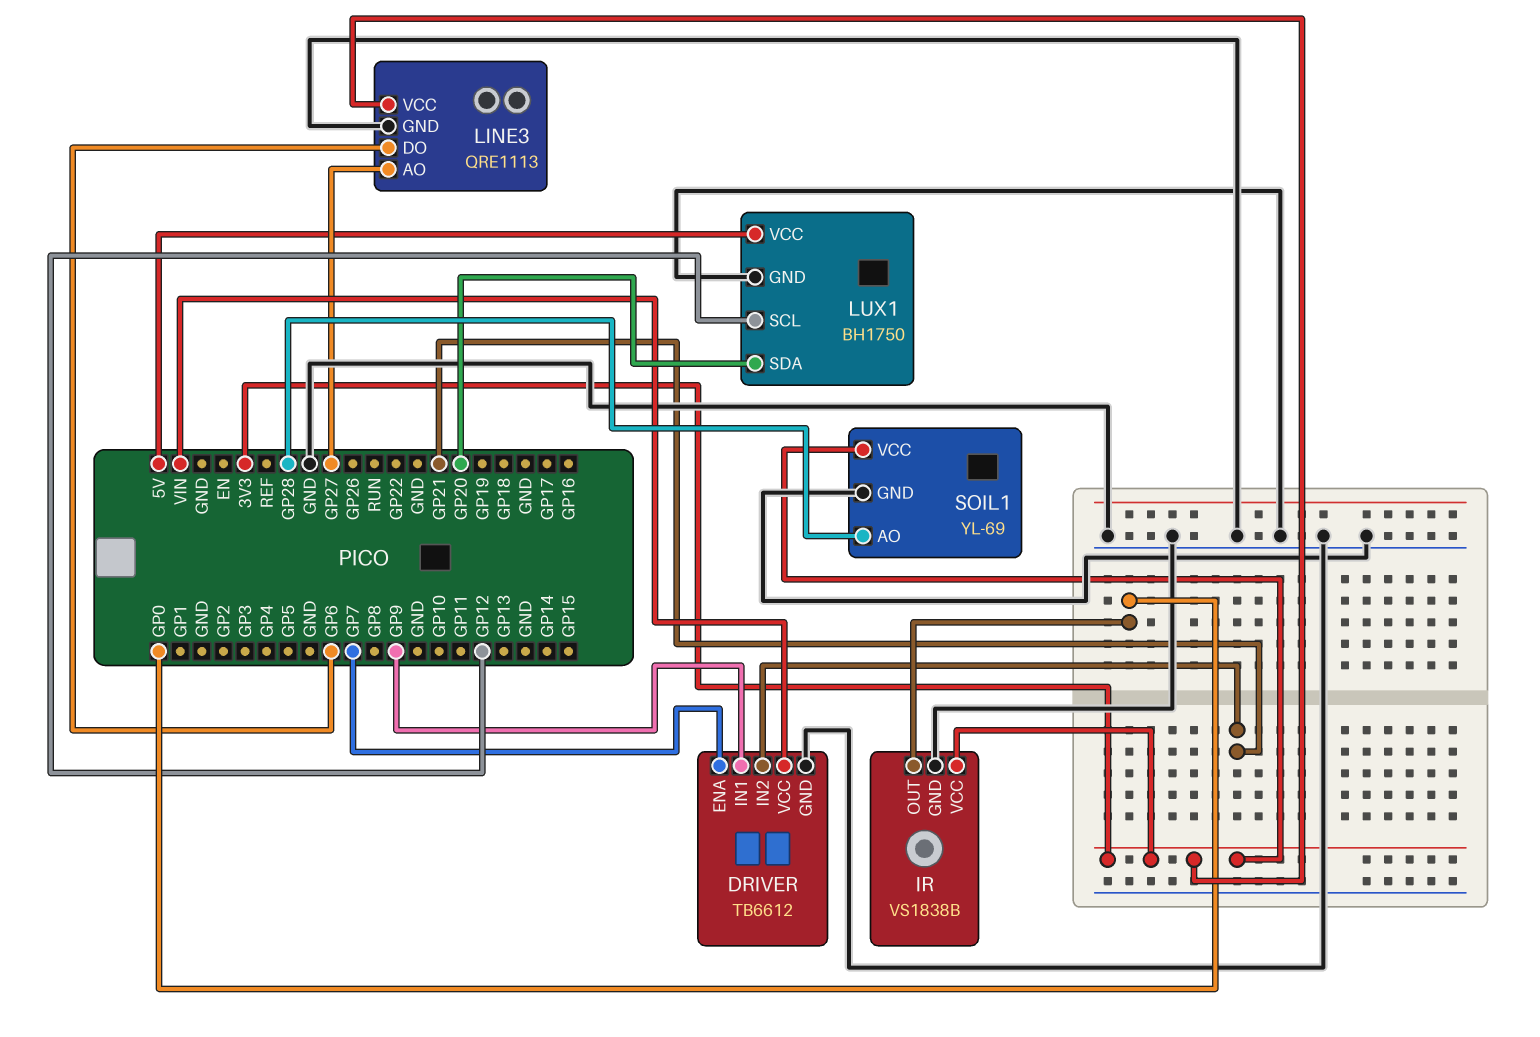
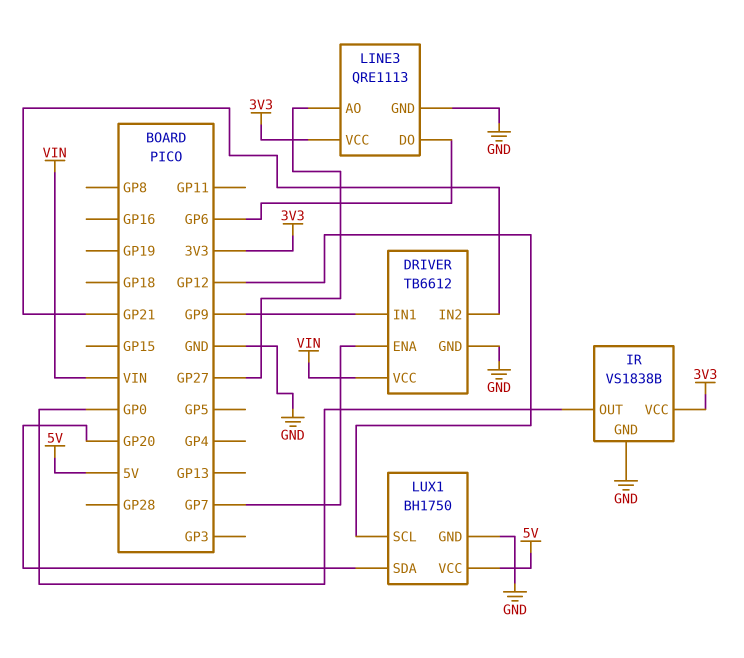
SOIL1: YL-69 -> none
SOIL1 pin AO: GP28 -> none
SOIL1 pin GND: GND -> none
SOIL1 pin VCC: 3V3 -> none

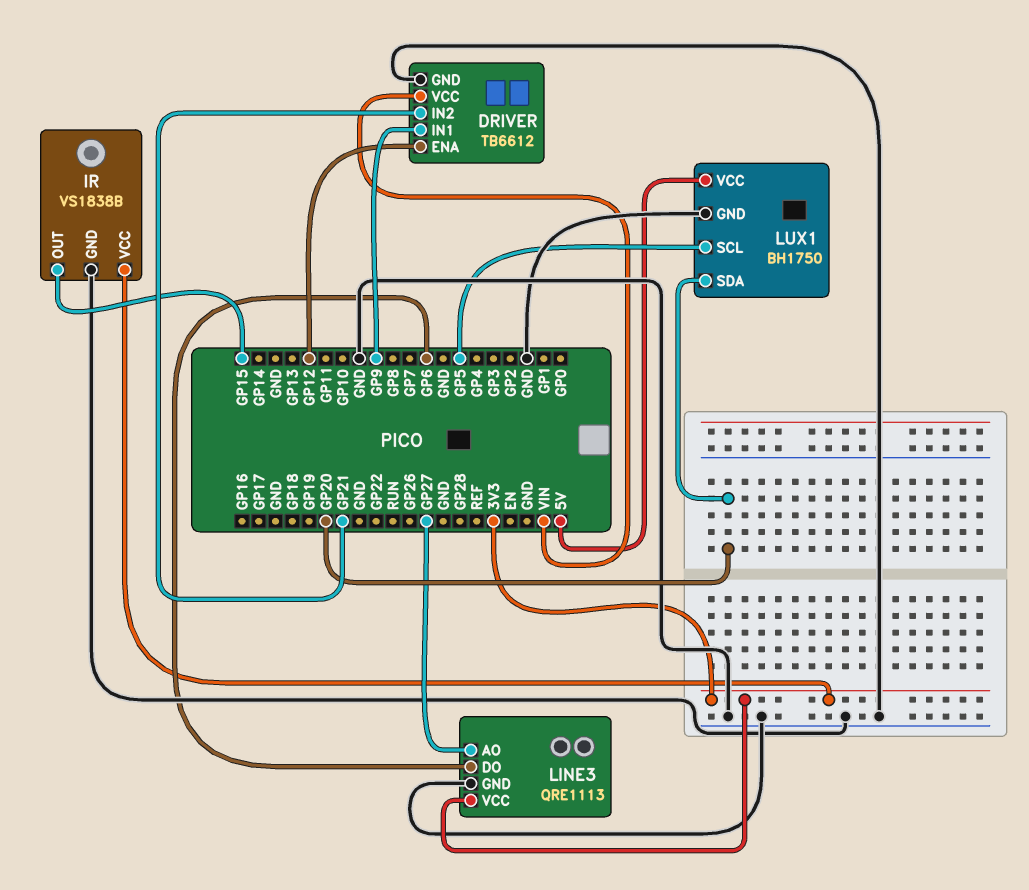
DRIVER pin ENA: GP7 -> GP12
IR pin OUT: GP0 -> GP15
LUX1 pin SCL: GP12 -> GP5

